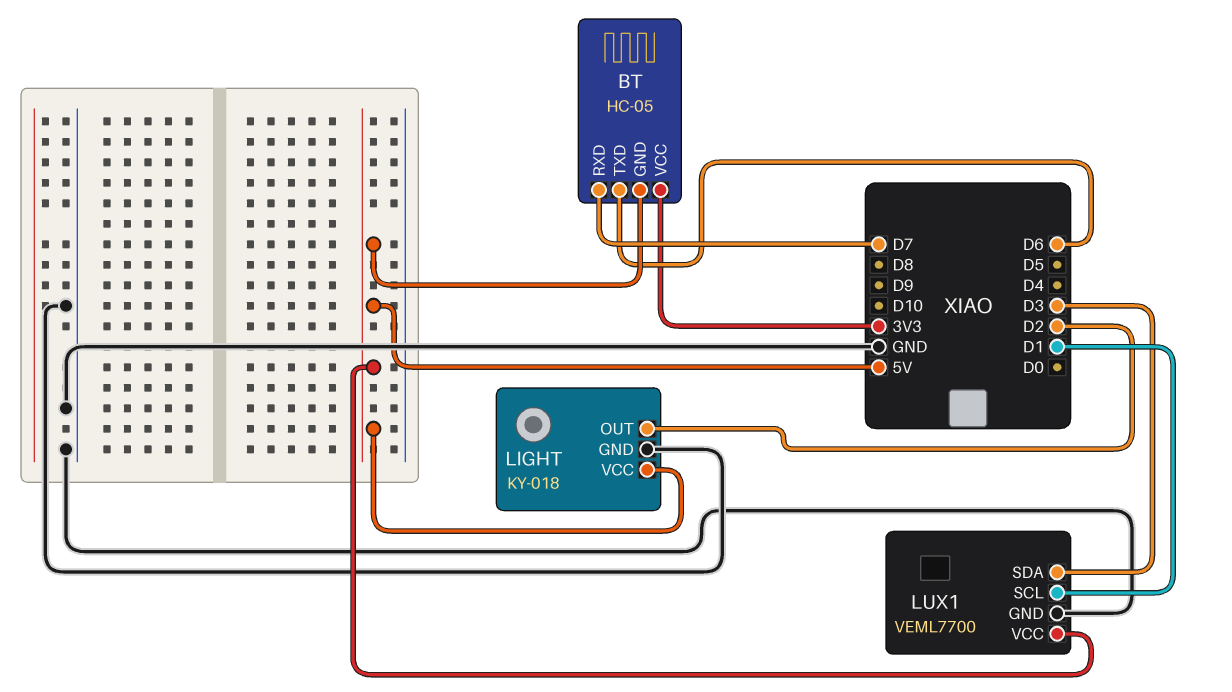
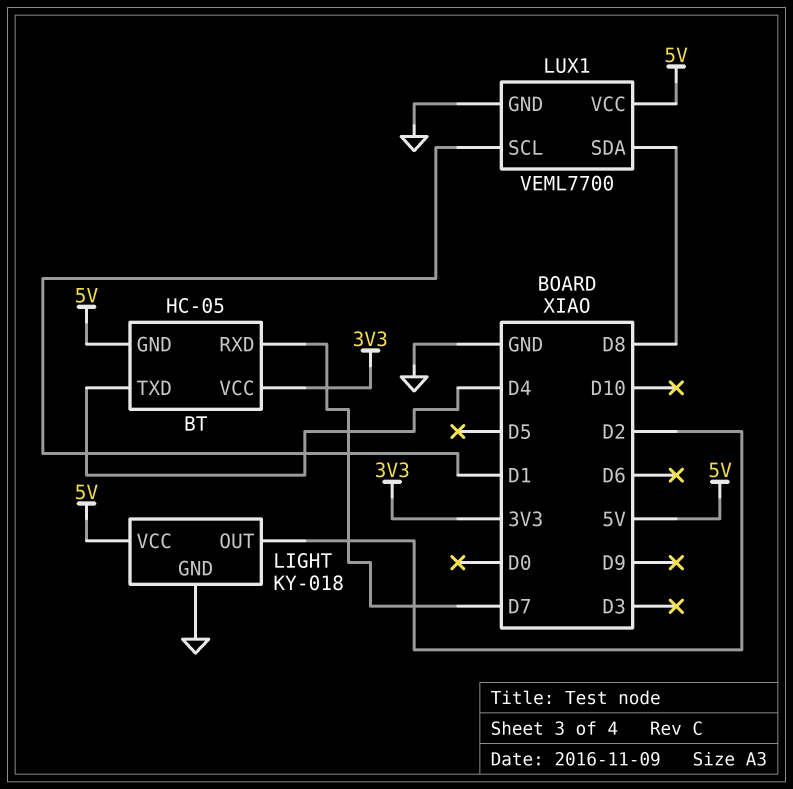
BT pin TXD: D6 -> D4
LUX1 pin SDA: D3 -> D8

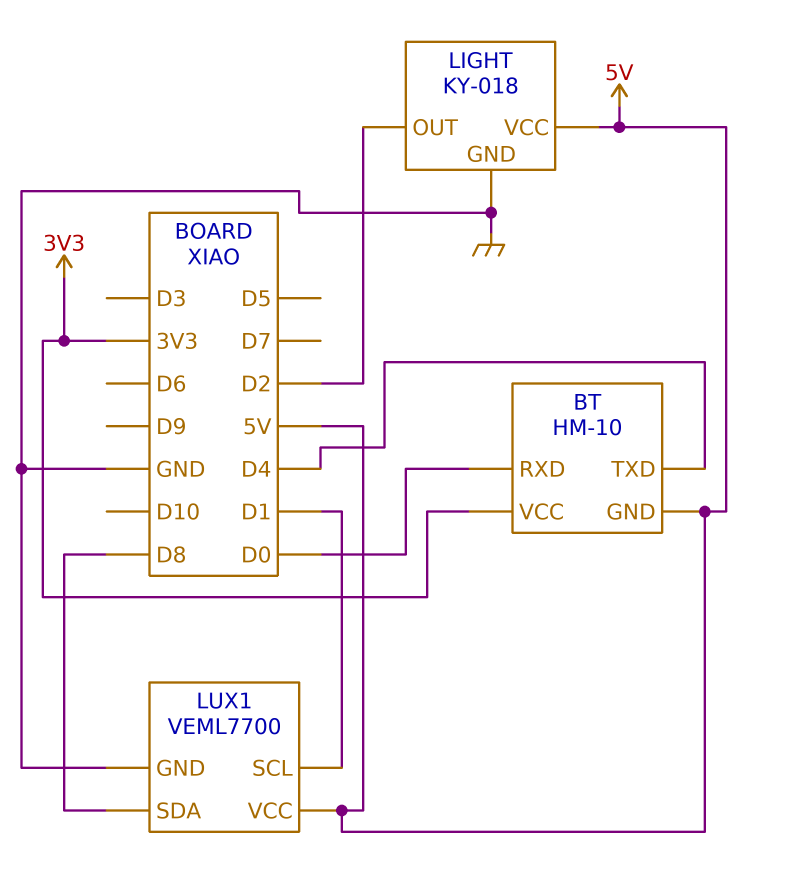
BT: HC-05 -> HM-10
BT pin RXD: D7 -> D0

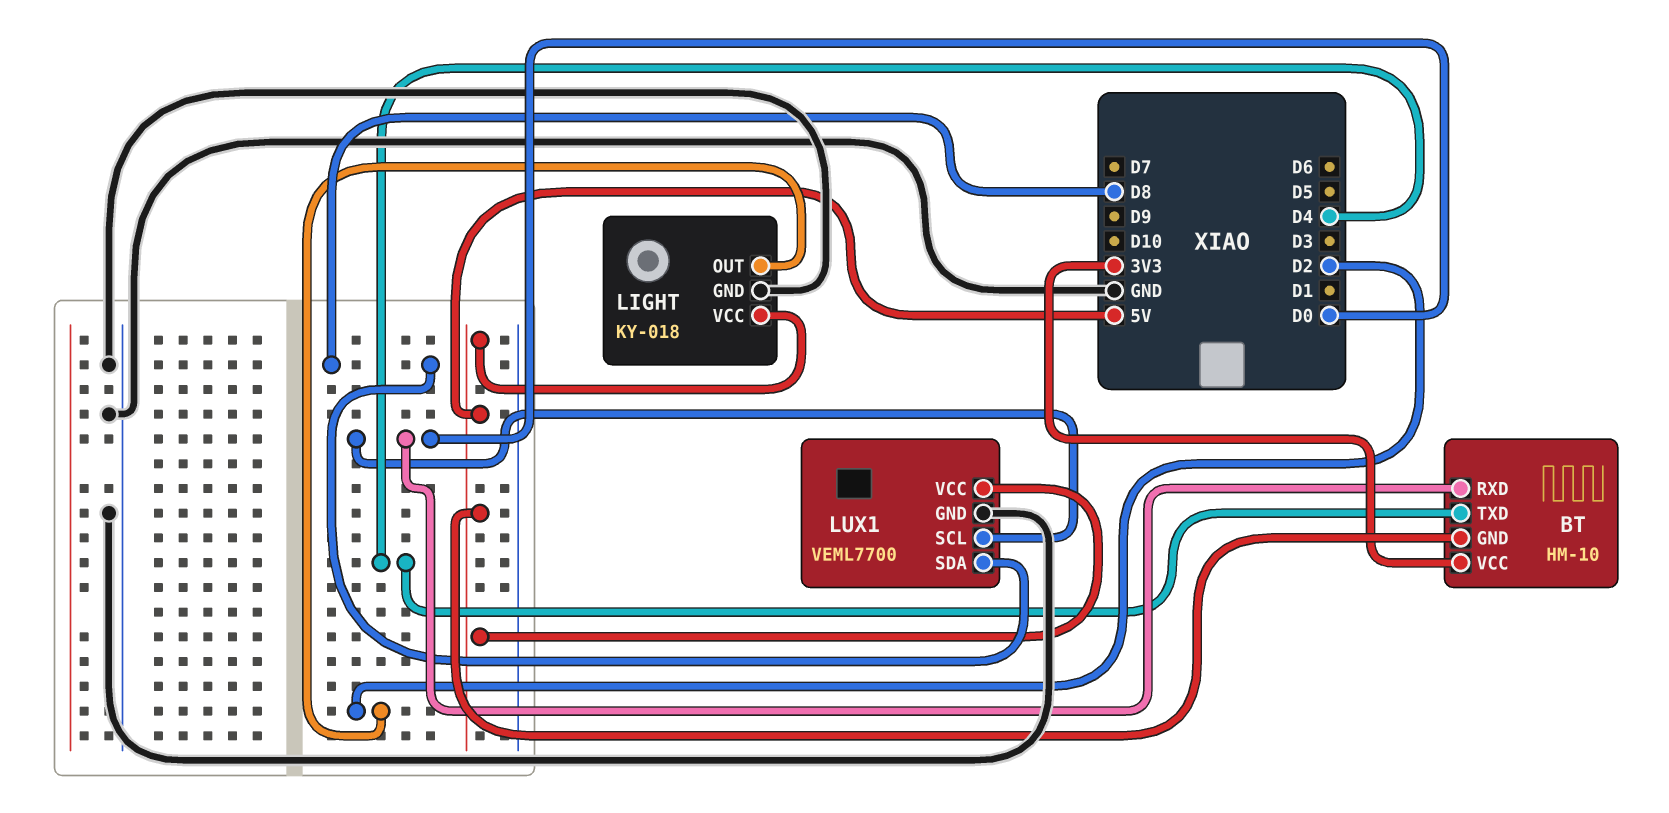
LUX1 pin SCL: D1 -> D0

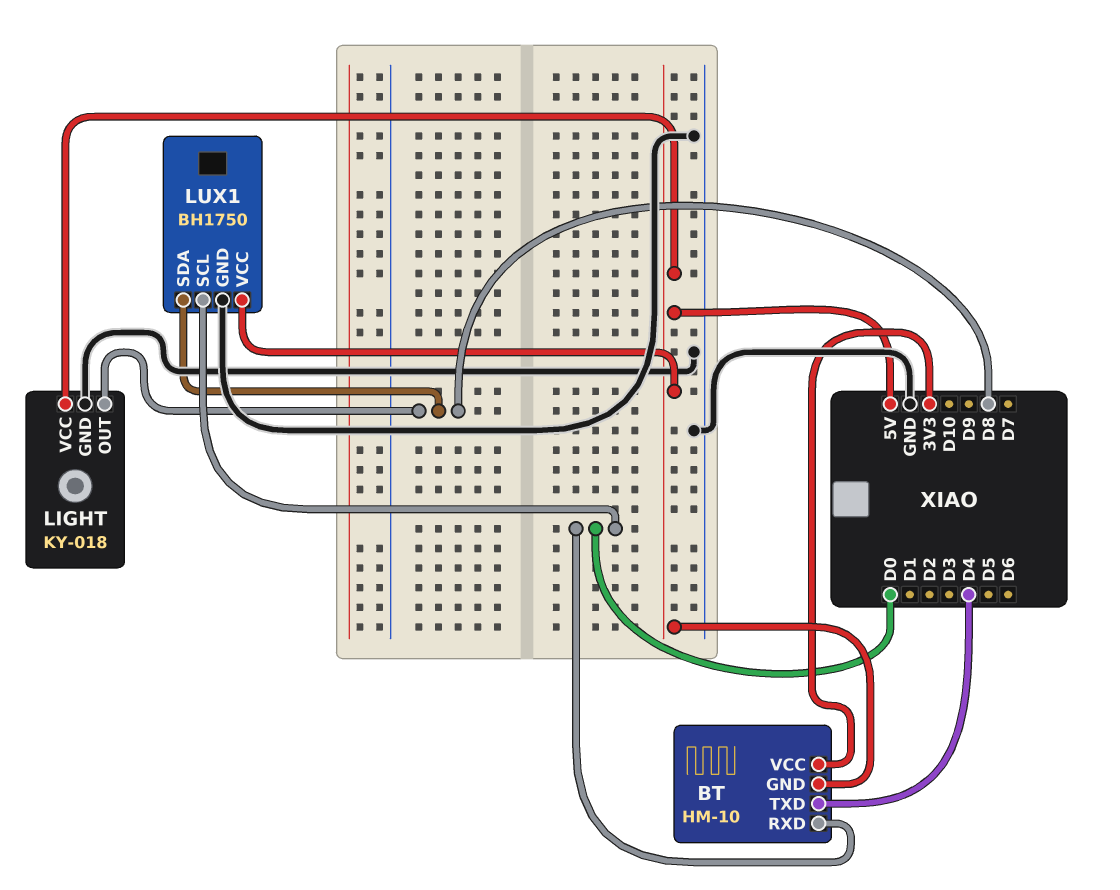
LIGHT pin OUT: D2 -> D8
LUX1: VEML7700 -> BH1750

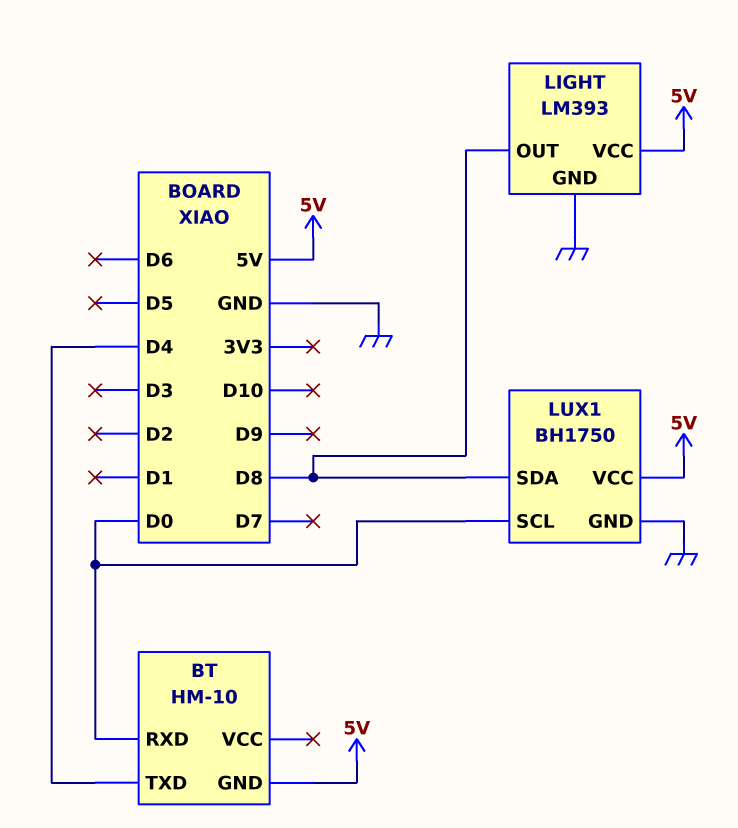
BT pin VCC: 3V3 -> none
LIGHT: KY-018 -> LM393

